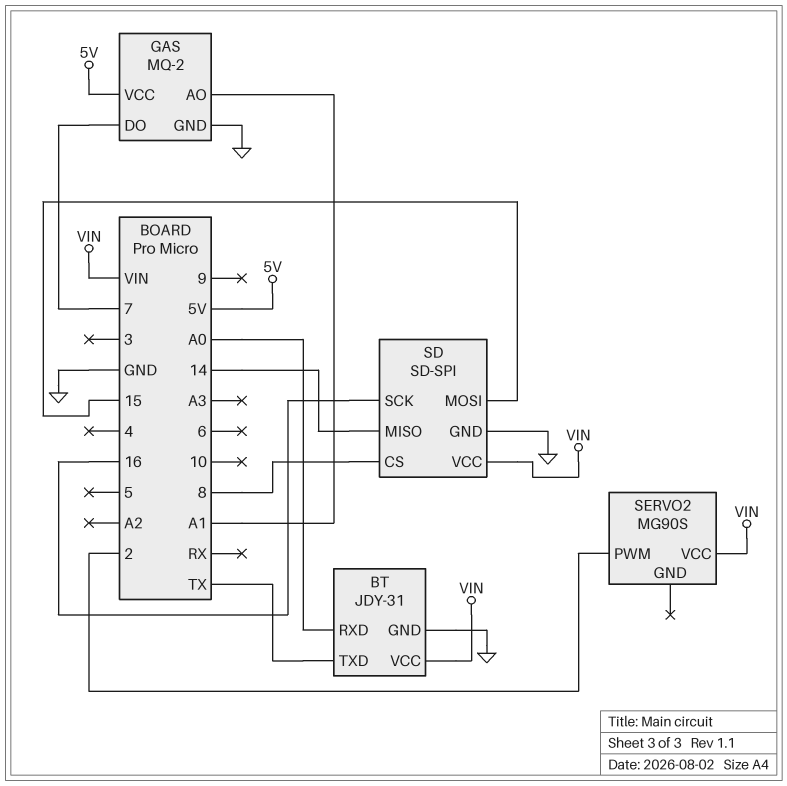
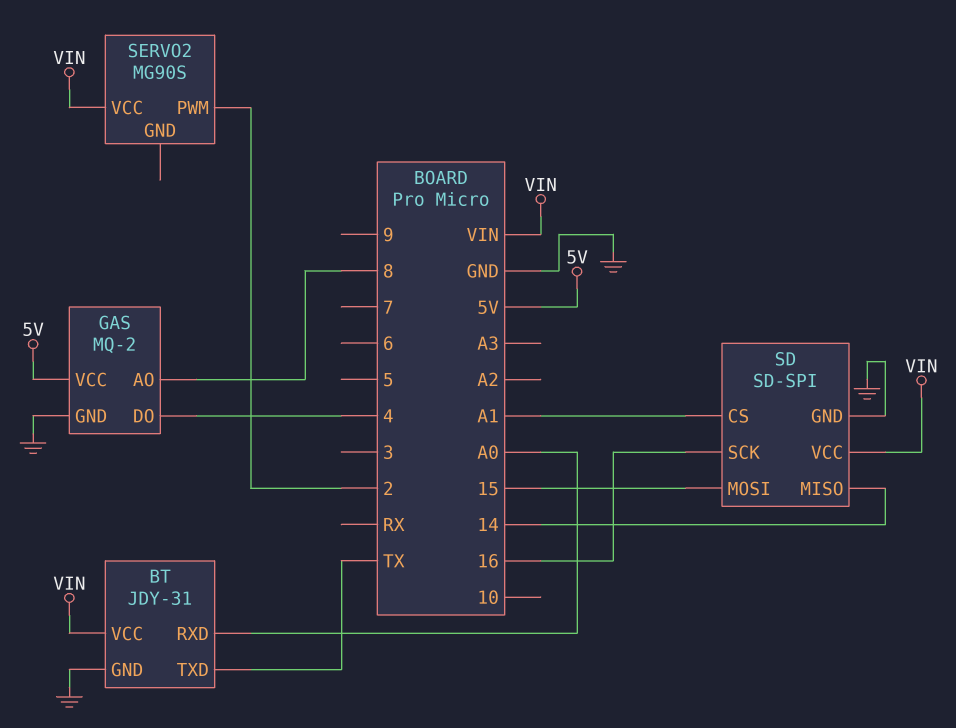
GAS pin AO: A1 -> 8
GAS pin DO: 7 -> 4
SD pin CS: 8 -> A1

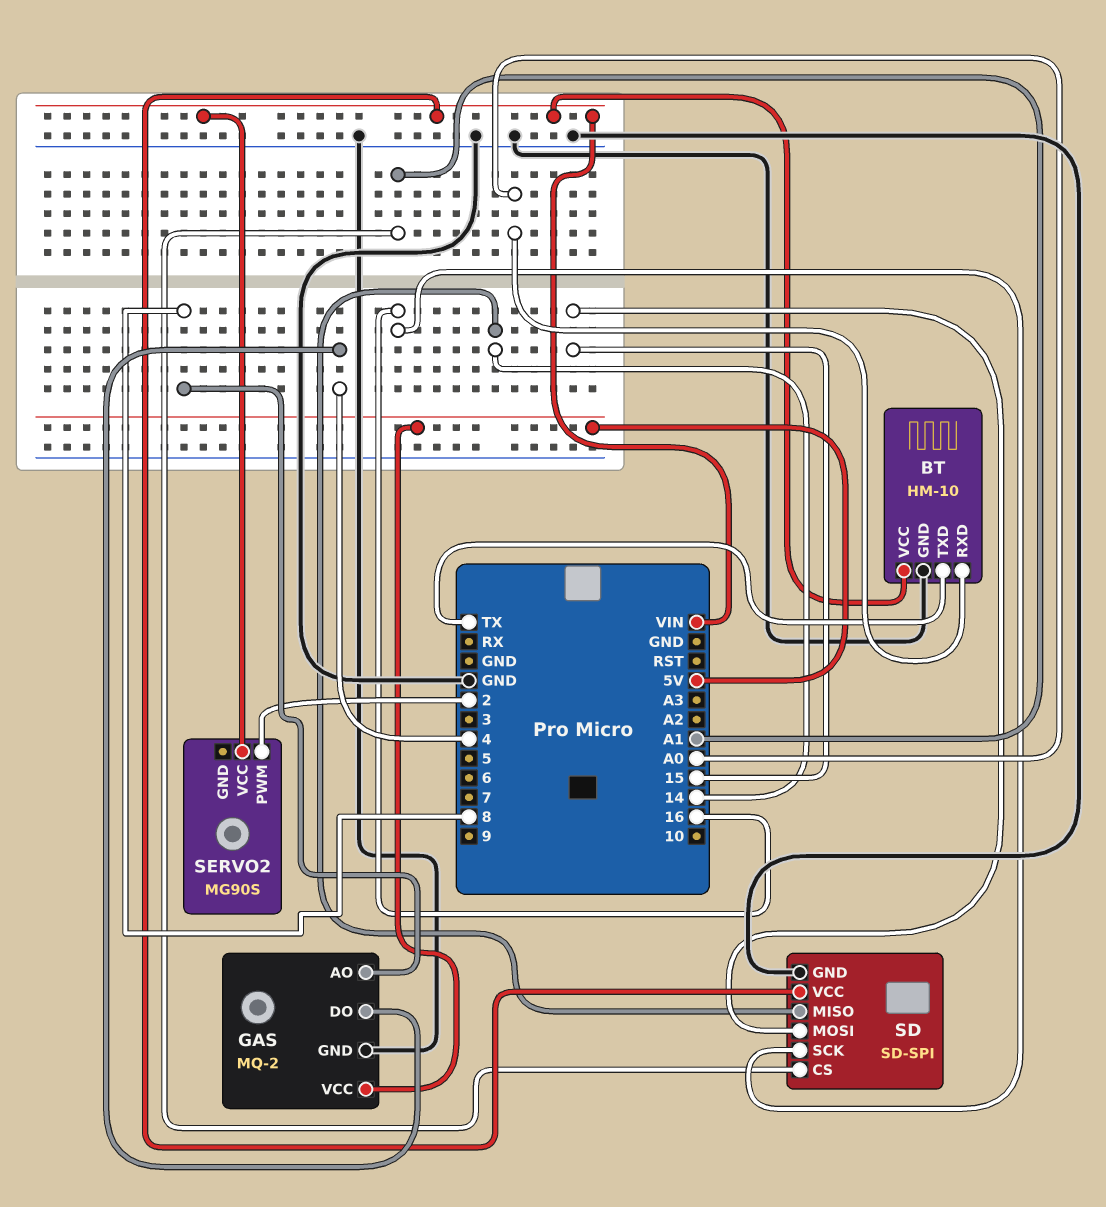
BT: JDY-31 -> HM-10

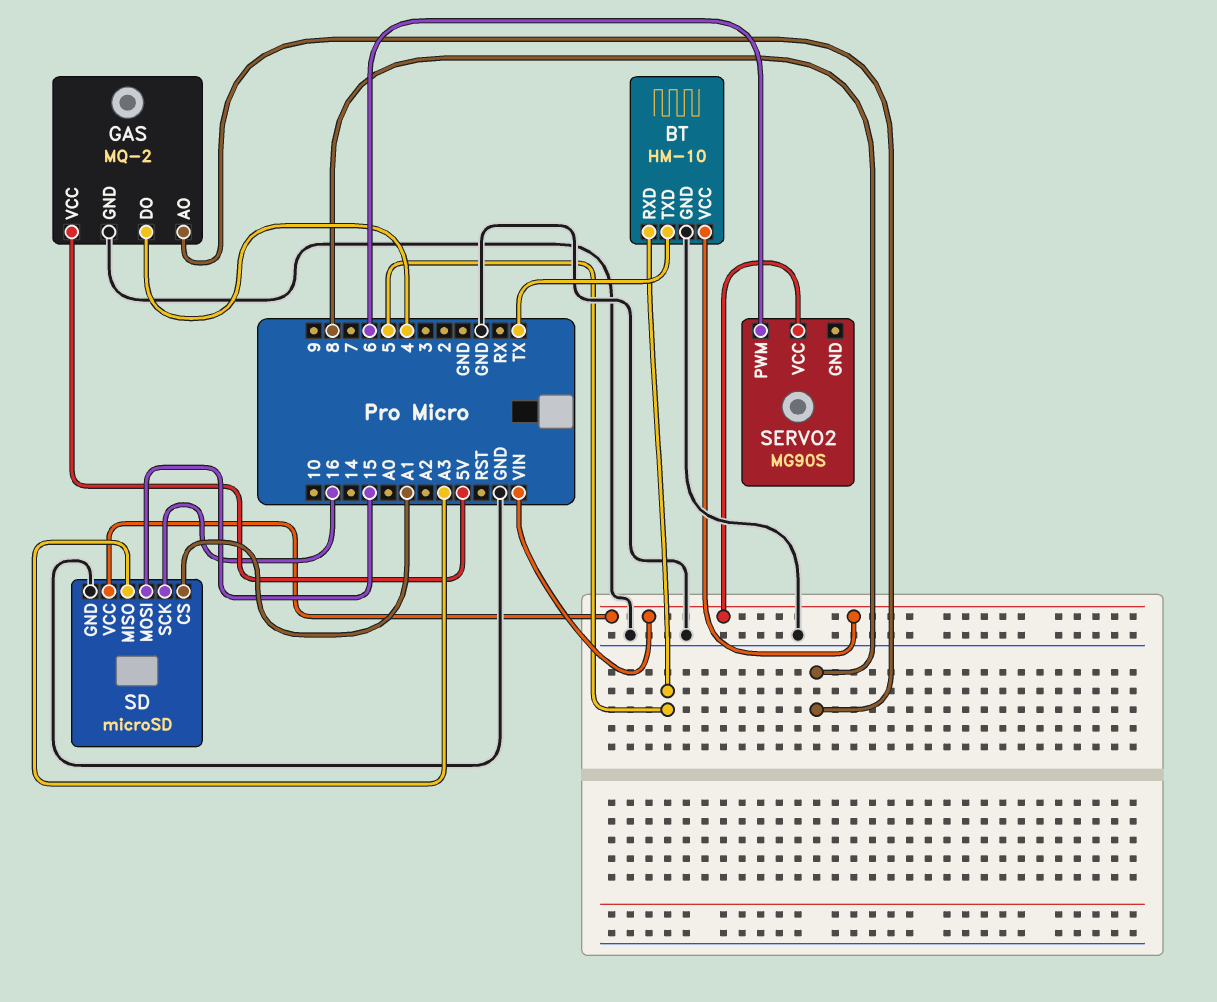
BT pin RXD: A0 -> 5
SD: SD-SPI -> microSD
SD pin MISO: 14 -> A3
SERVO2 pin PWM: 2 -> 6

